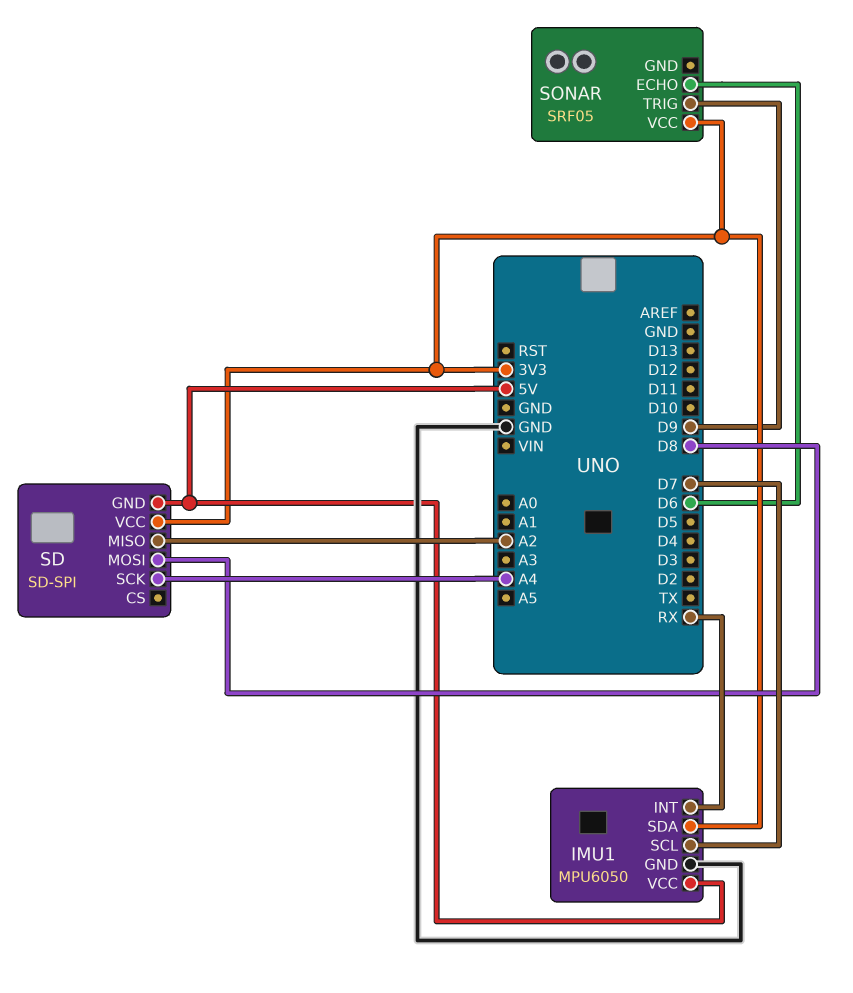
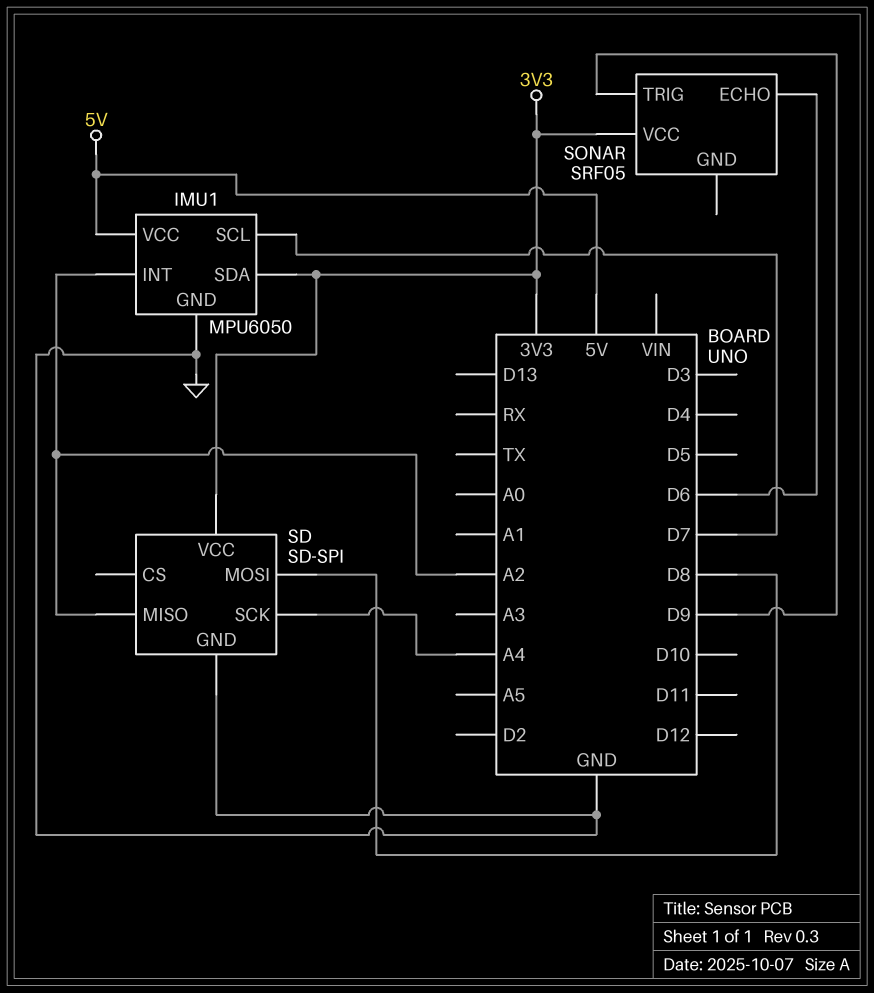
IMU1 pin INT: RX -> A2
SD pin GND: 5V -> GND

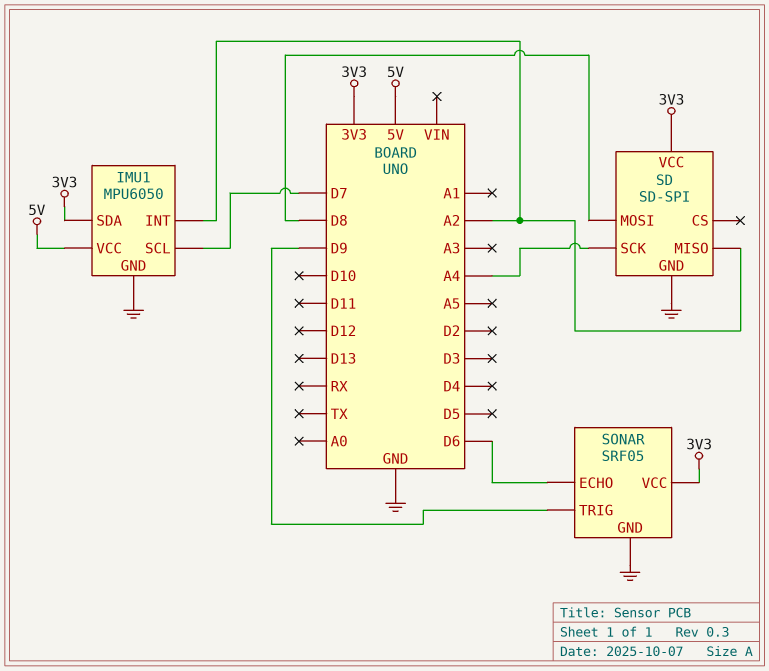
SONAR pin GND: none -> GND

